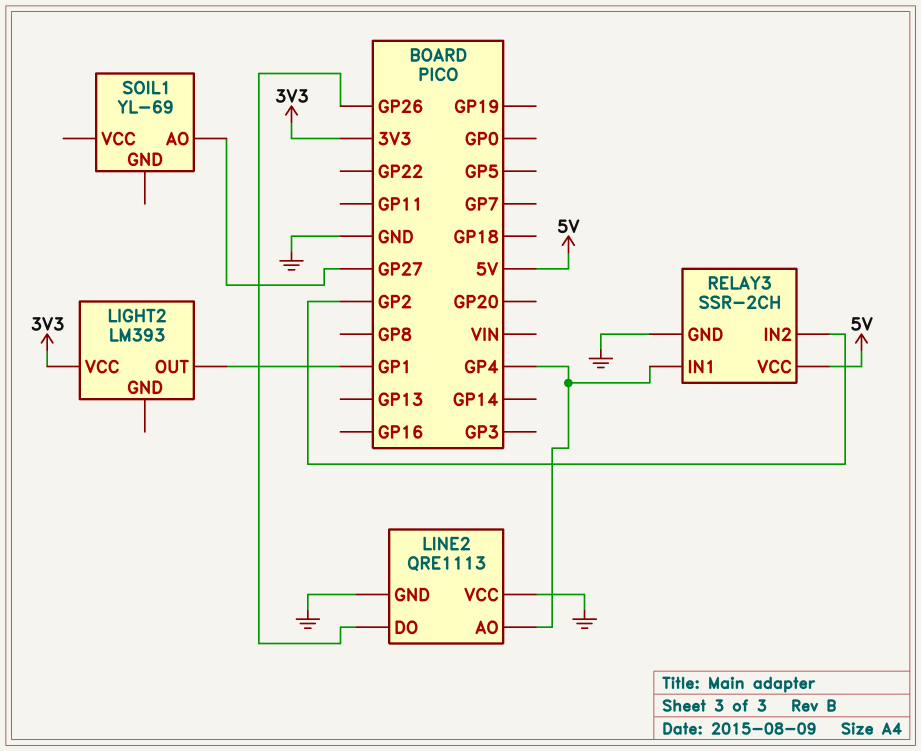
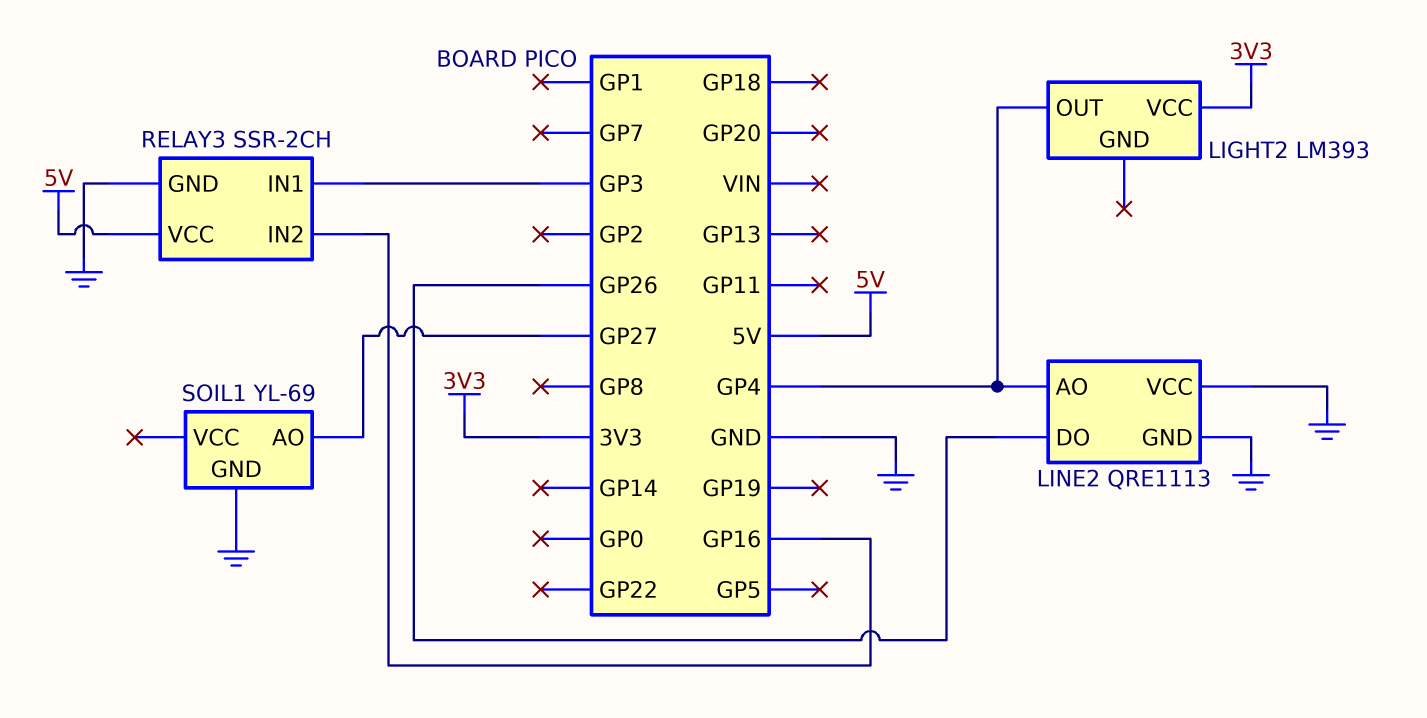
LIGHT2 pin OUT: GP1 -> GP4
RELAY3 pin IN1: GP4 -> GP3
RELAY3 pin IN2: GP2 -> GP16
SOIL1 pin GND: none -> GND

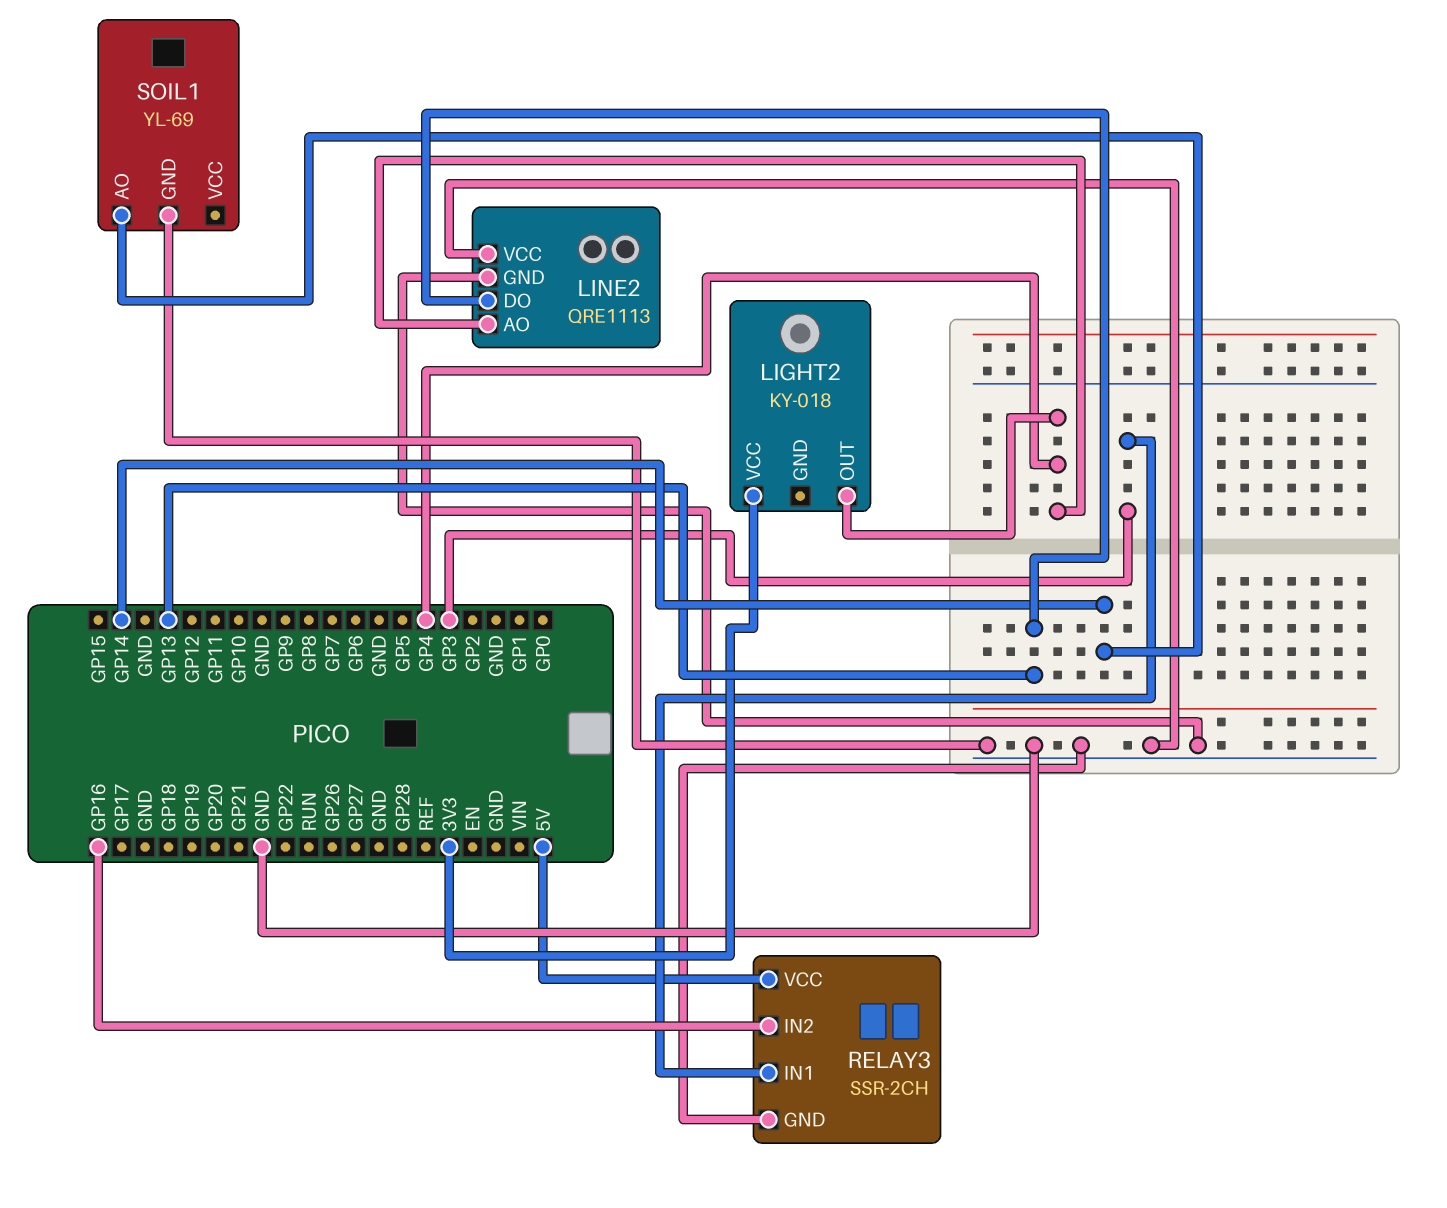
LIGHT2: LM393 -> KY-018
LINE2 pin DO: GP26 -> GP13
SOIL1 pin AO: GP27 -> GP14

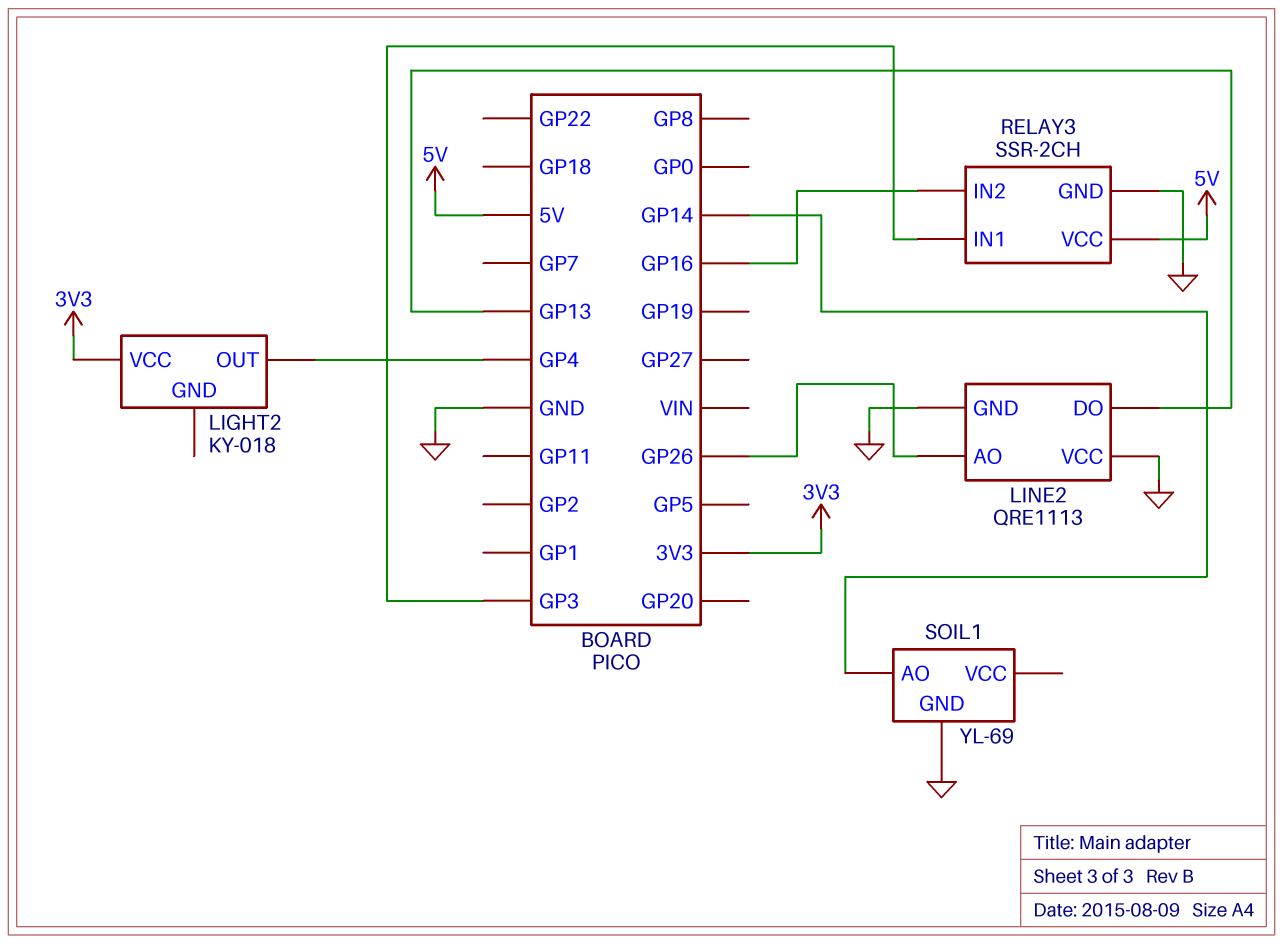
LINE2 pin AO: GP4 -> GP26

